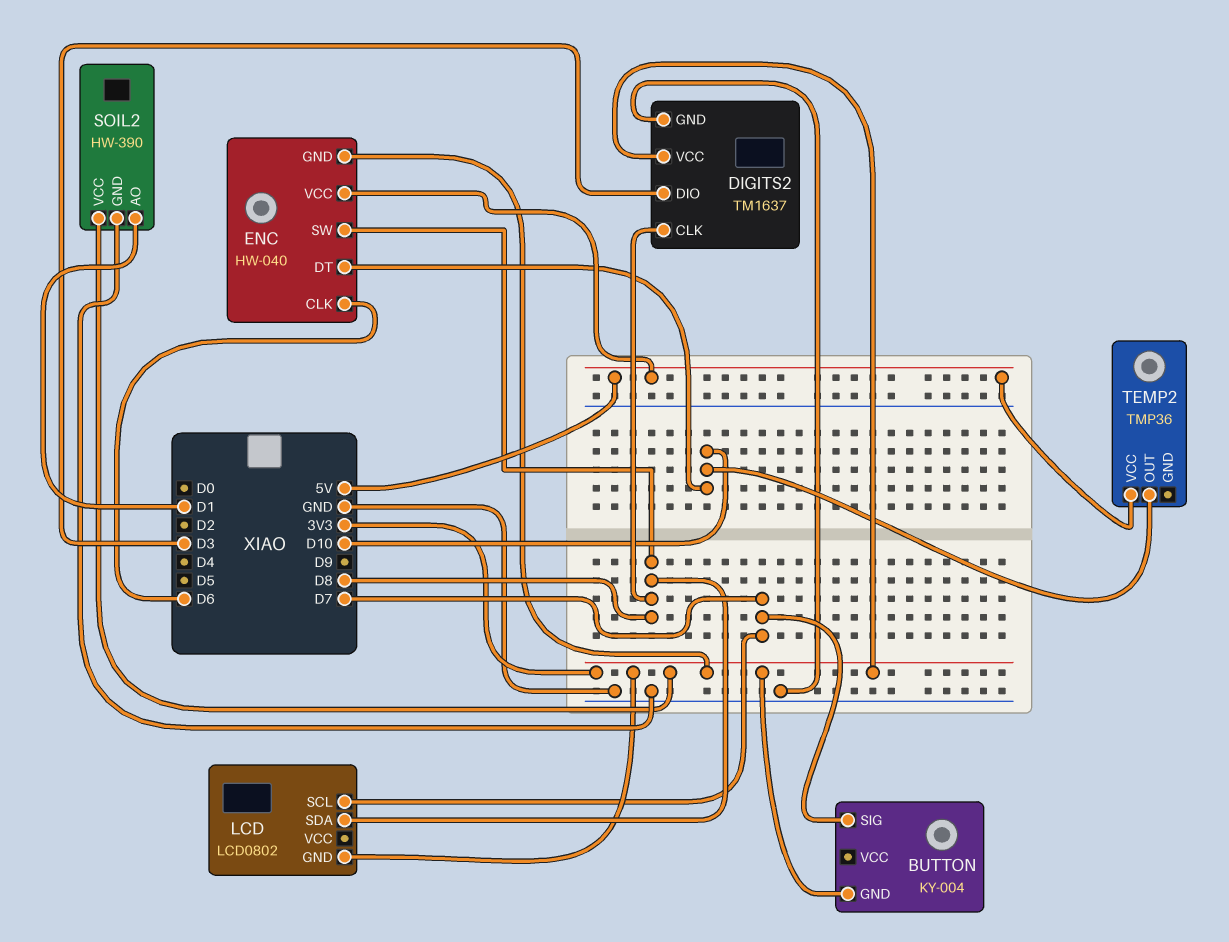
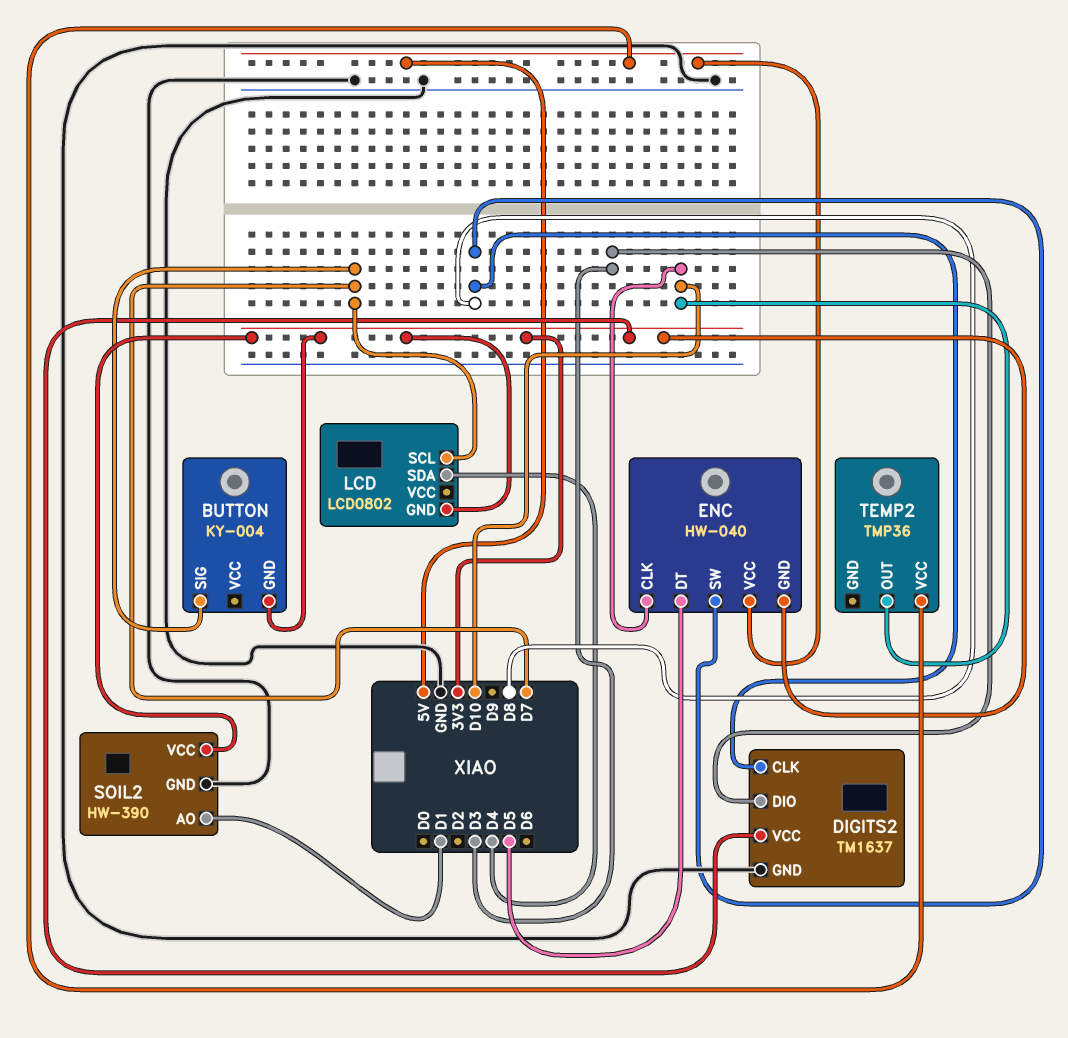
ENC pin CLK: D6 -> D10
ENC pin DT: D10 -> D5
LCD pin SDA: D8 -> D4

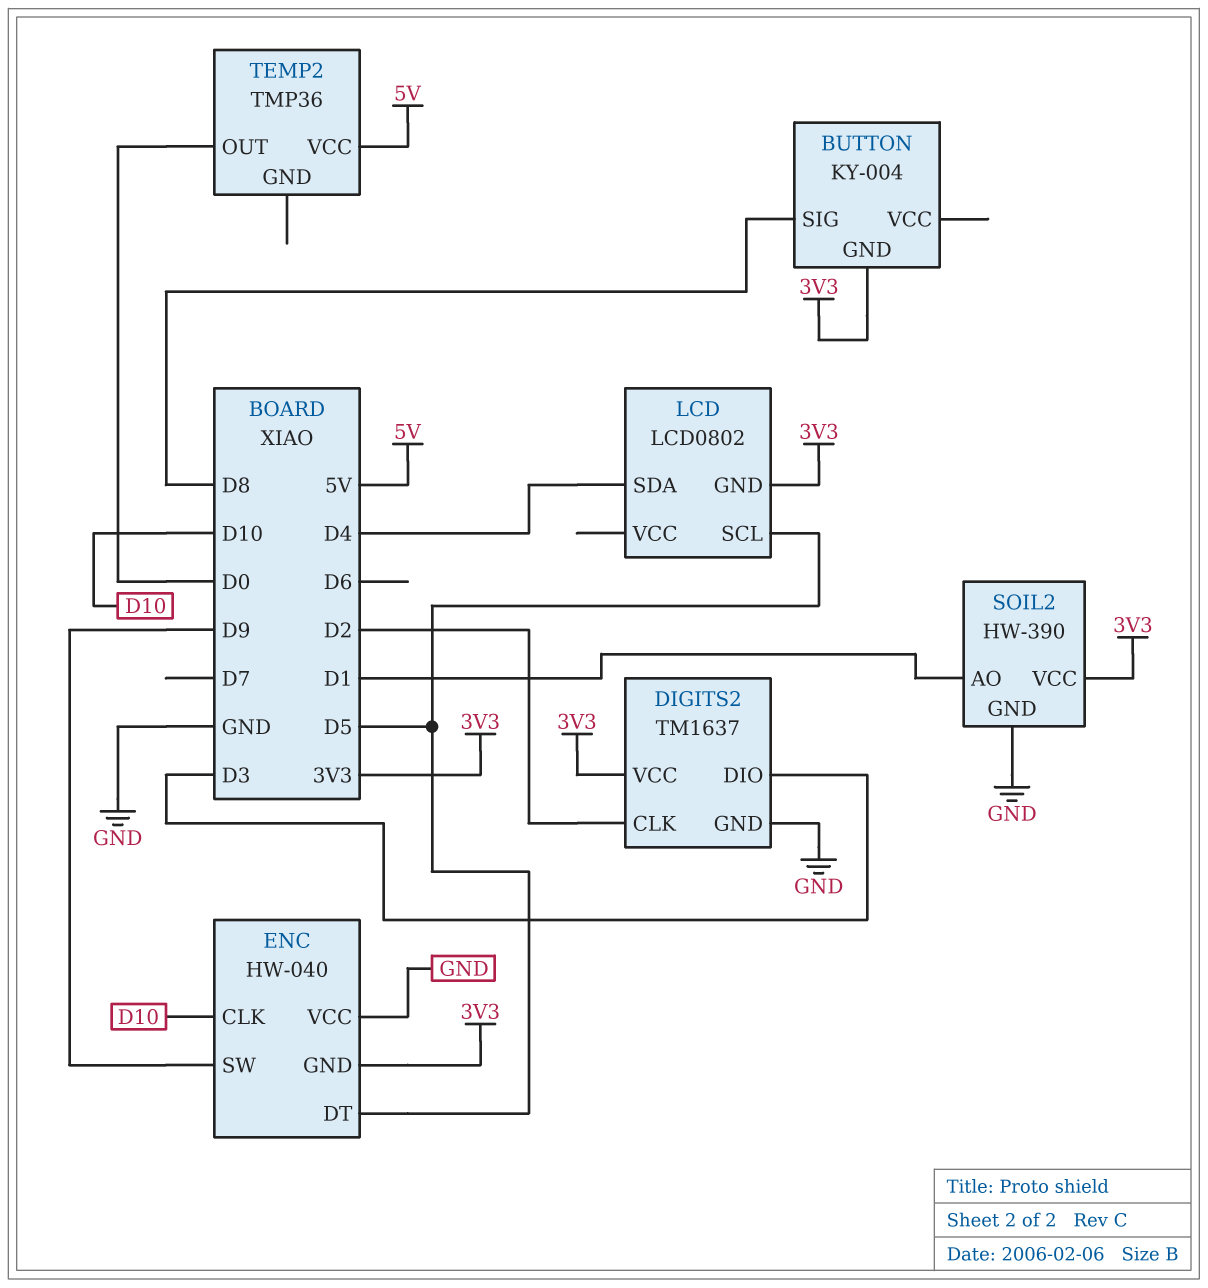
BUTTON pin SIG: D7 -> D8
DIGITS2 pin CLK: D8 -> D2
ENC pin SW: D8 -> D9
ENC pin VCC: 5V -> GND
LCD pin SCL: D7 -> D5
TEMP2 pin OUT: D10 -> D0

